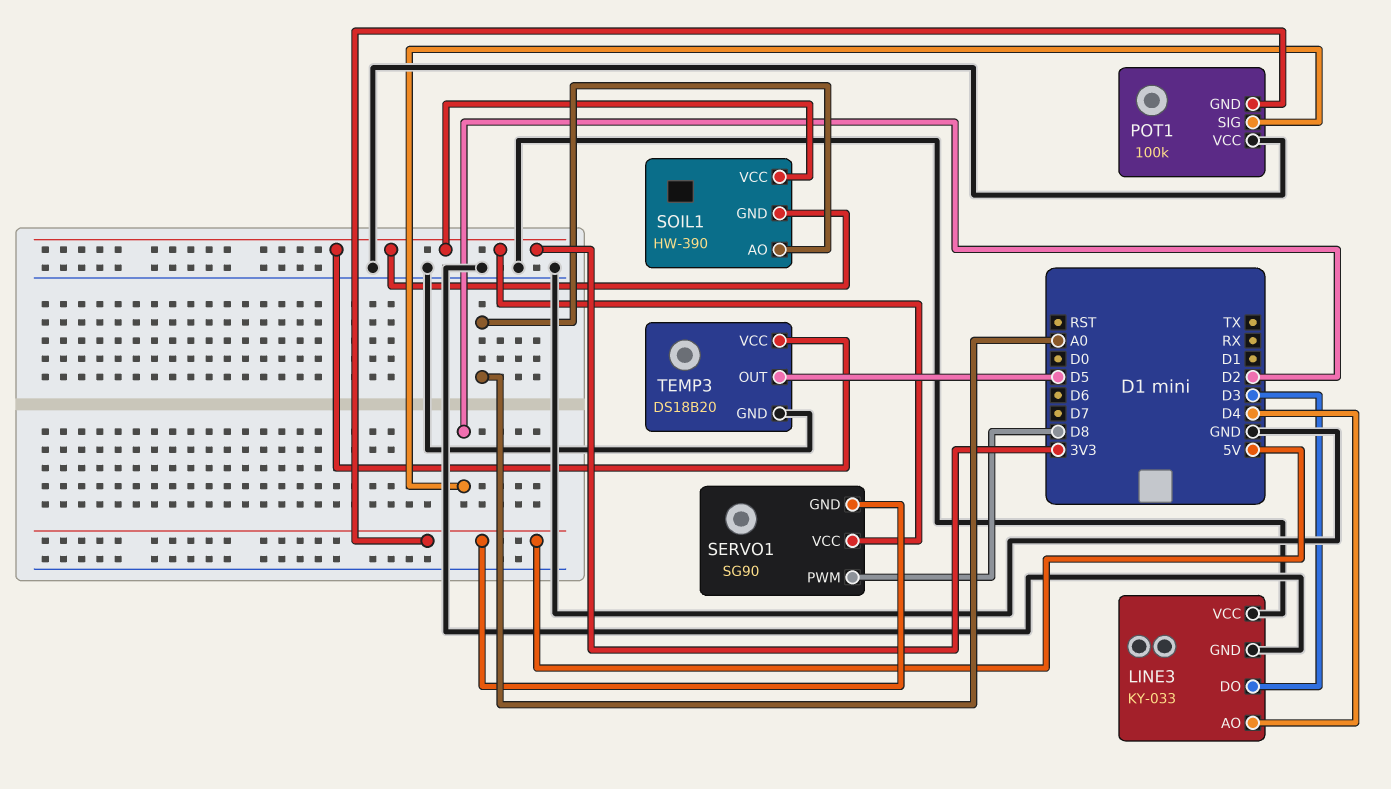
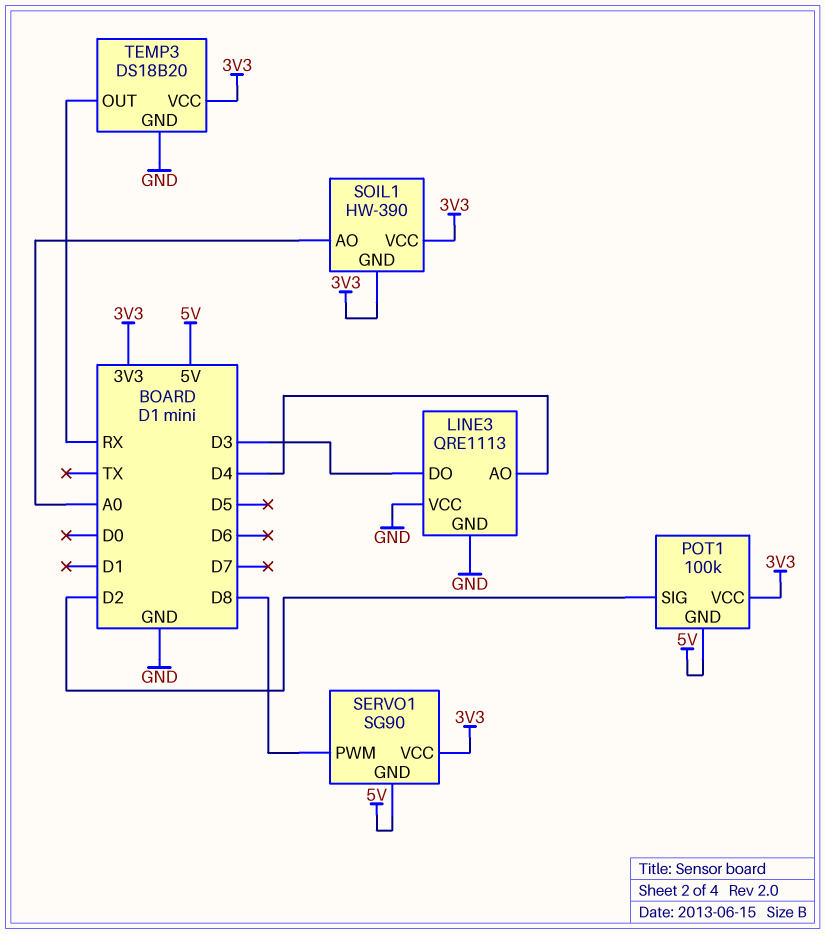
LINE3: KY-033 -> QRE1113
POT1 pin VCC: GND -> 3V3
TEMP3 pin OUT: D5 -> RX

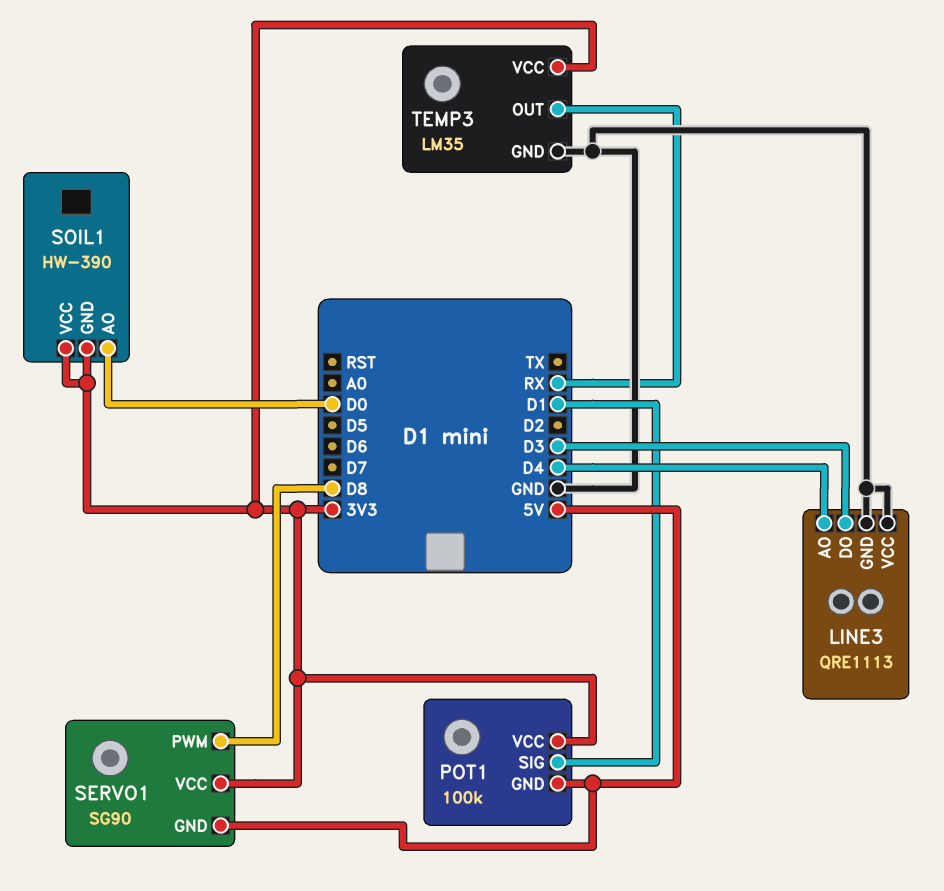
POT1 pin SIG: D2 -> D1
SOIL1 pin AO: A0 -> D0
TEMP3: DS18B20 -> LM35

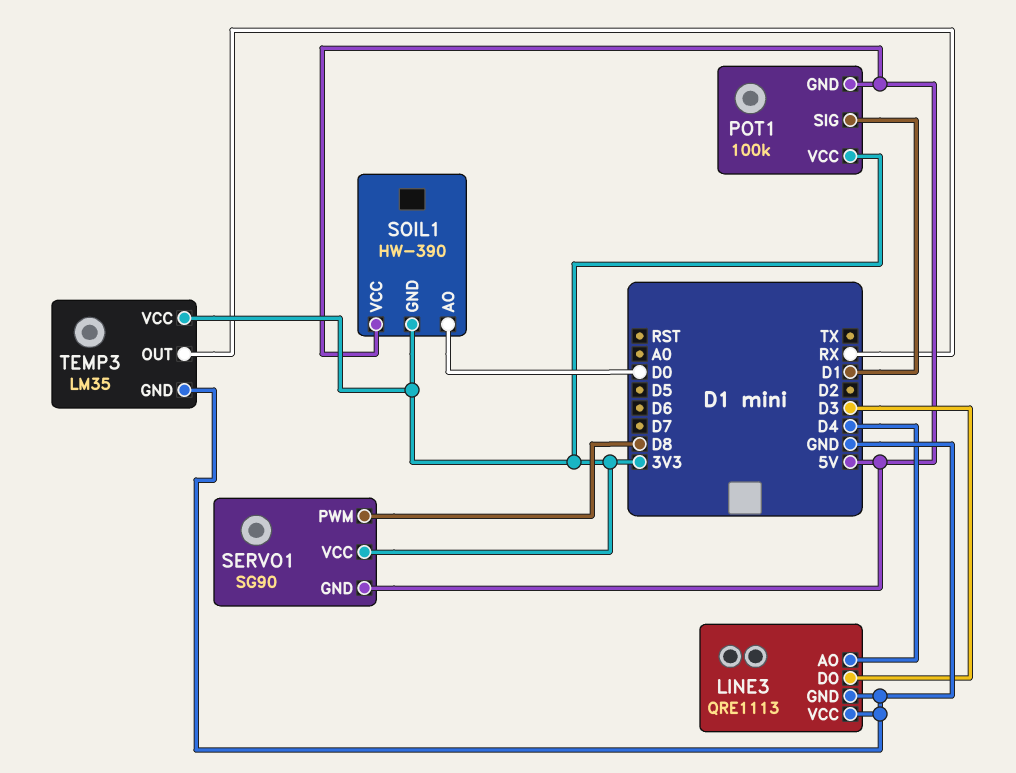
SOIL1 pin VCC: 3V3 -> 5V

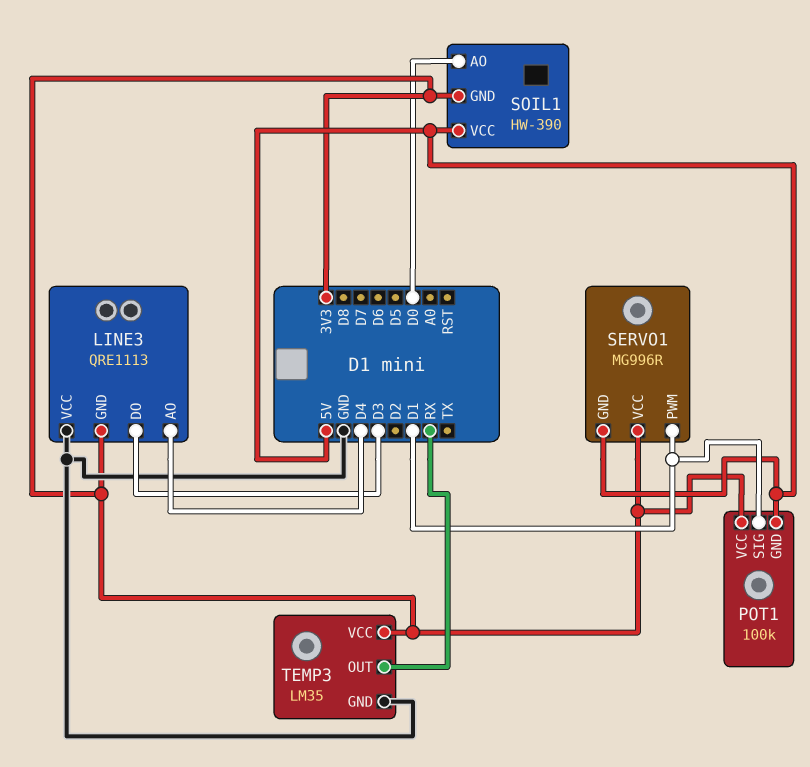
LINE3 pin GND: GND -> 3V3
SERVO1: SG90 -> MG996R
SERVO1 pin PWM: D8 -> D1

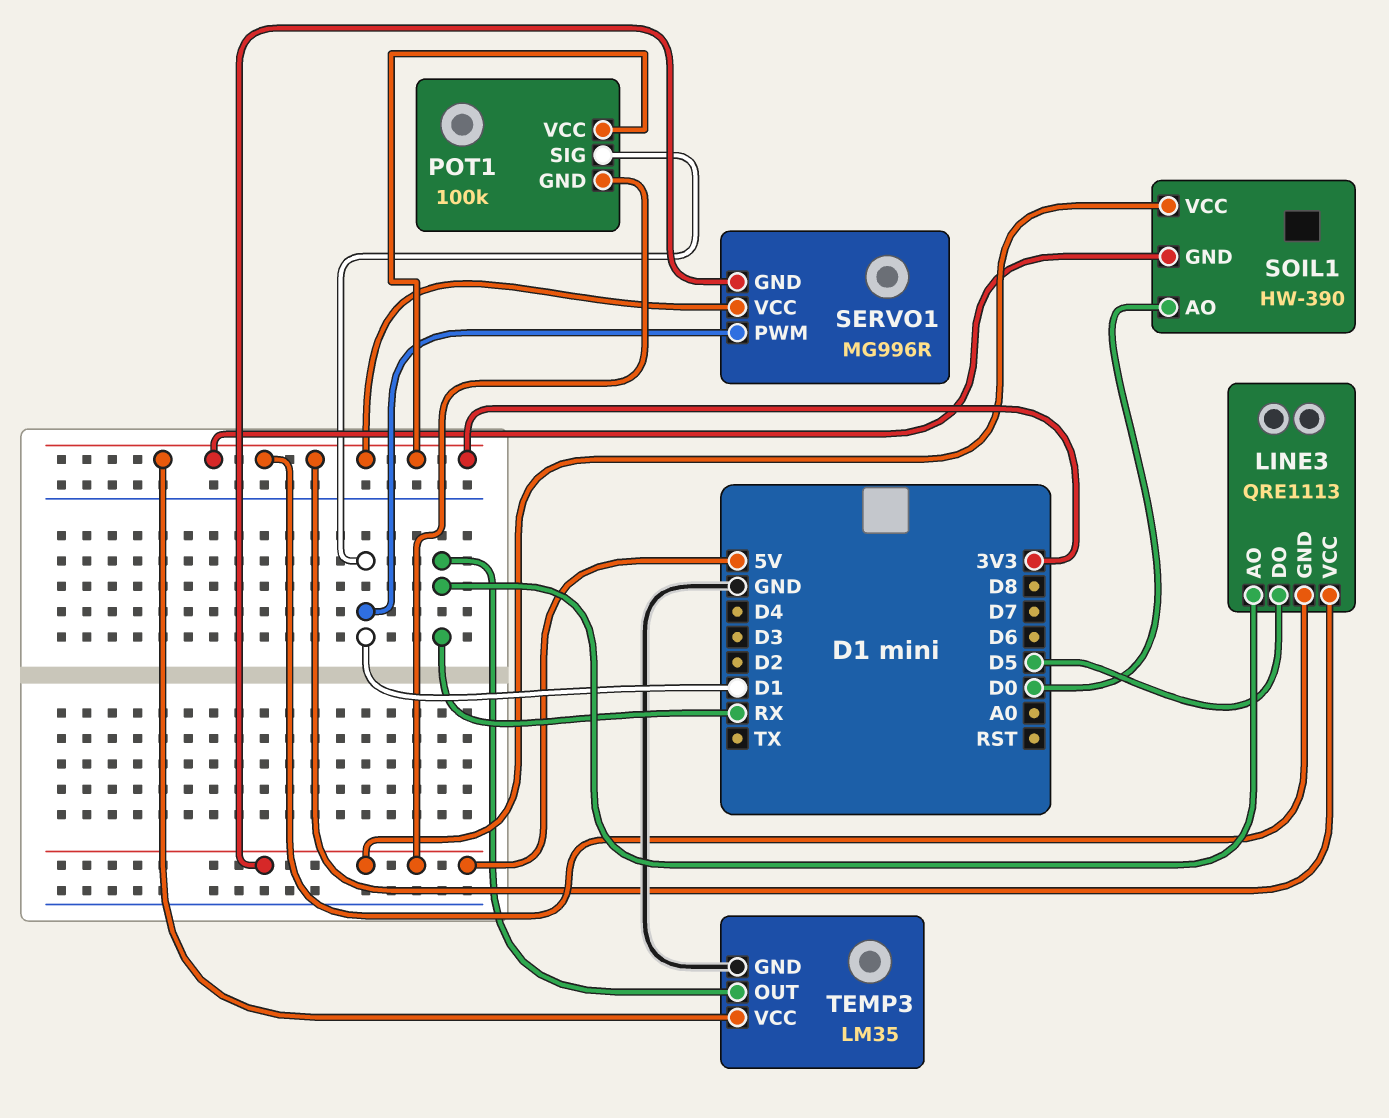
LINE3 pin AO: D4 -> RX
LINE3 pin DO: D3 -> D5
LINE3 pin VCC: GND -> 3V3

